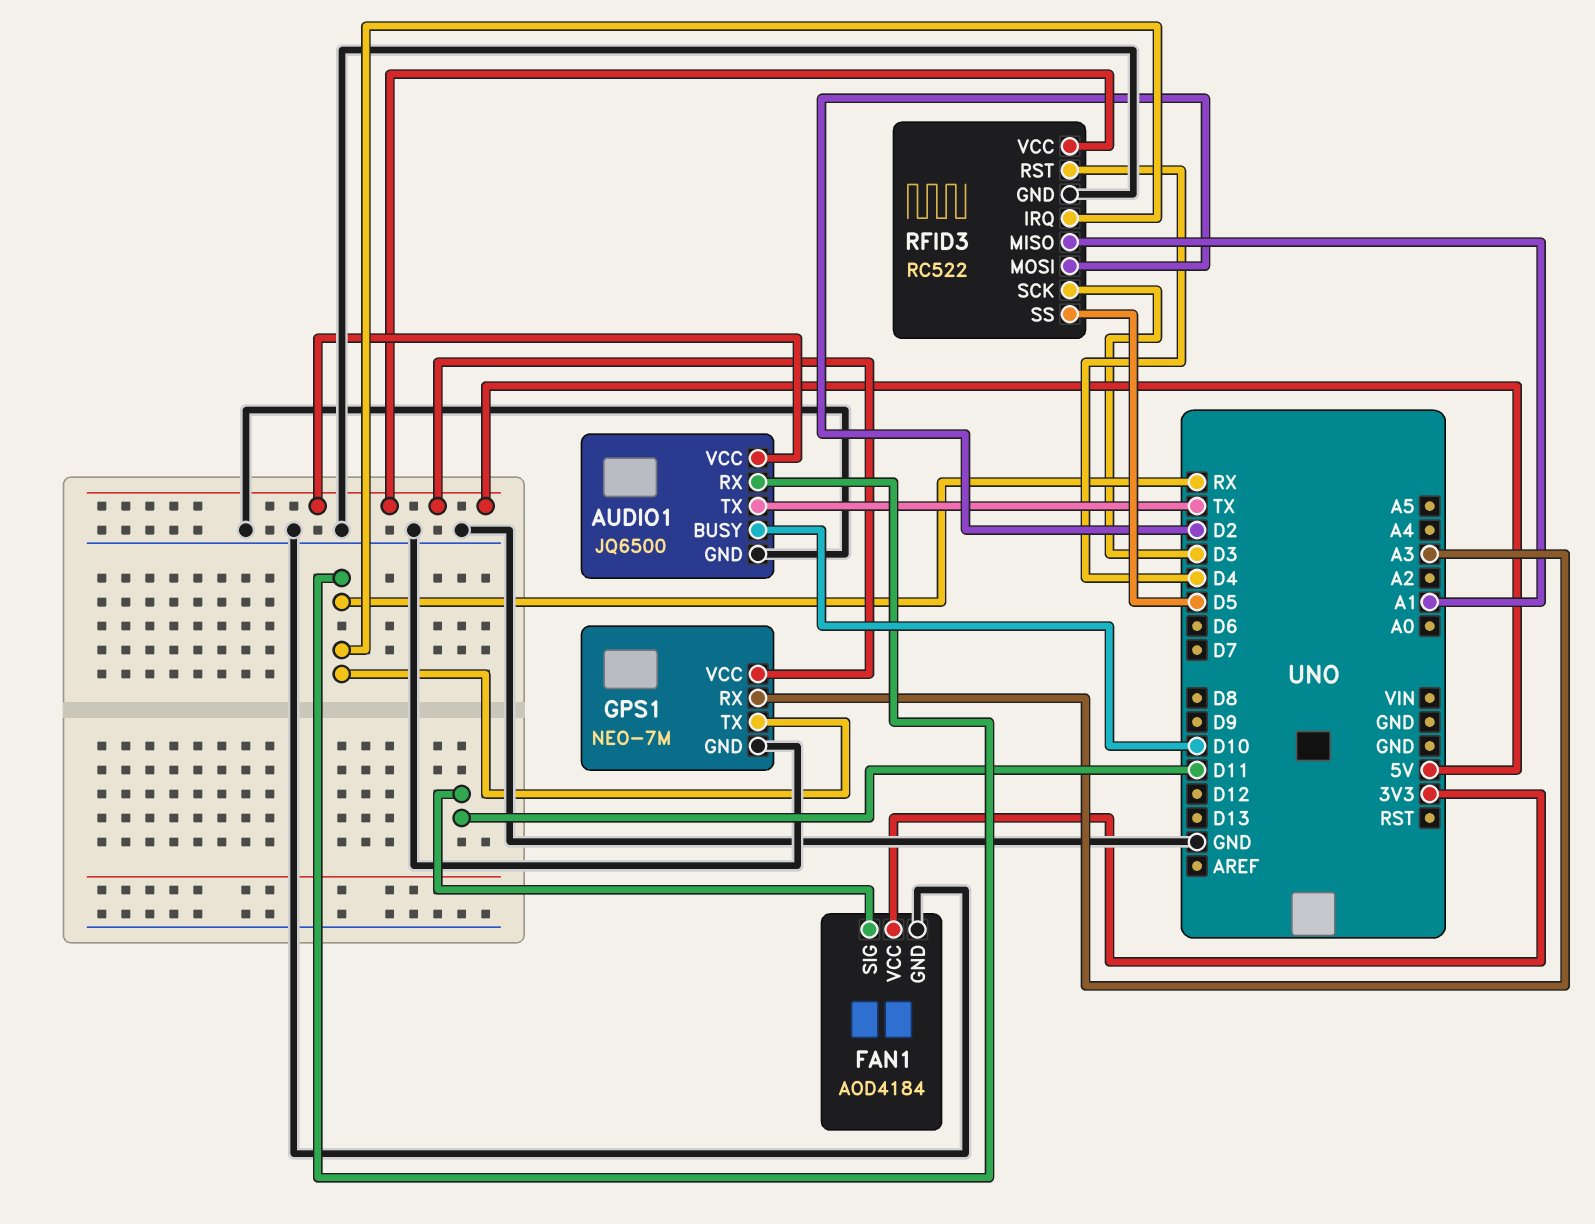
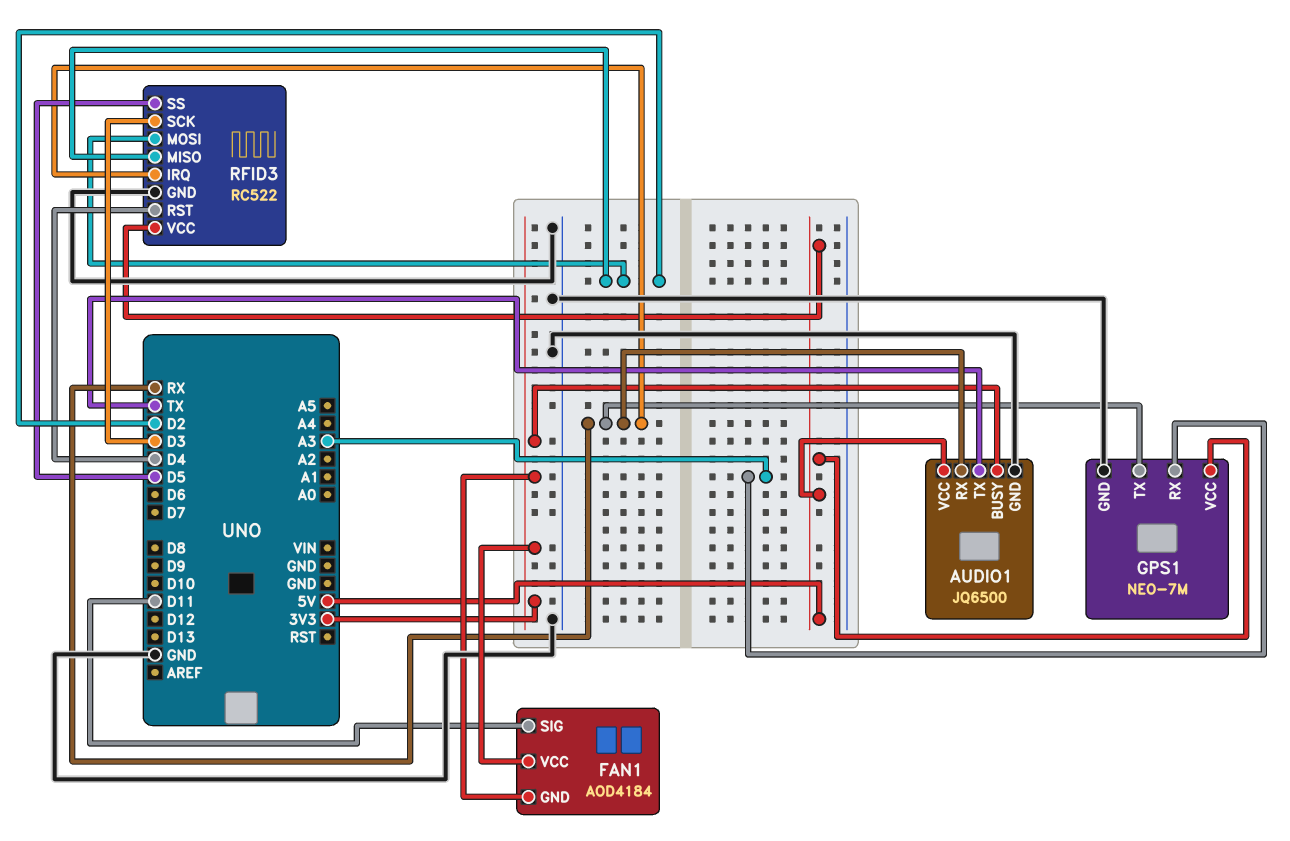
AUDIO1 pin BUSY: D10 -> 3V3
FAN1 pin GND: GND -> 3V3
RFID3 pin MISO: A1 -> D2

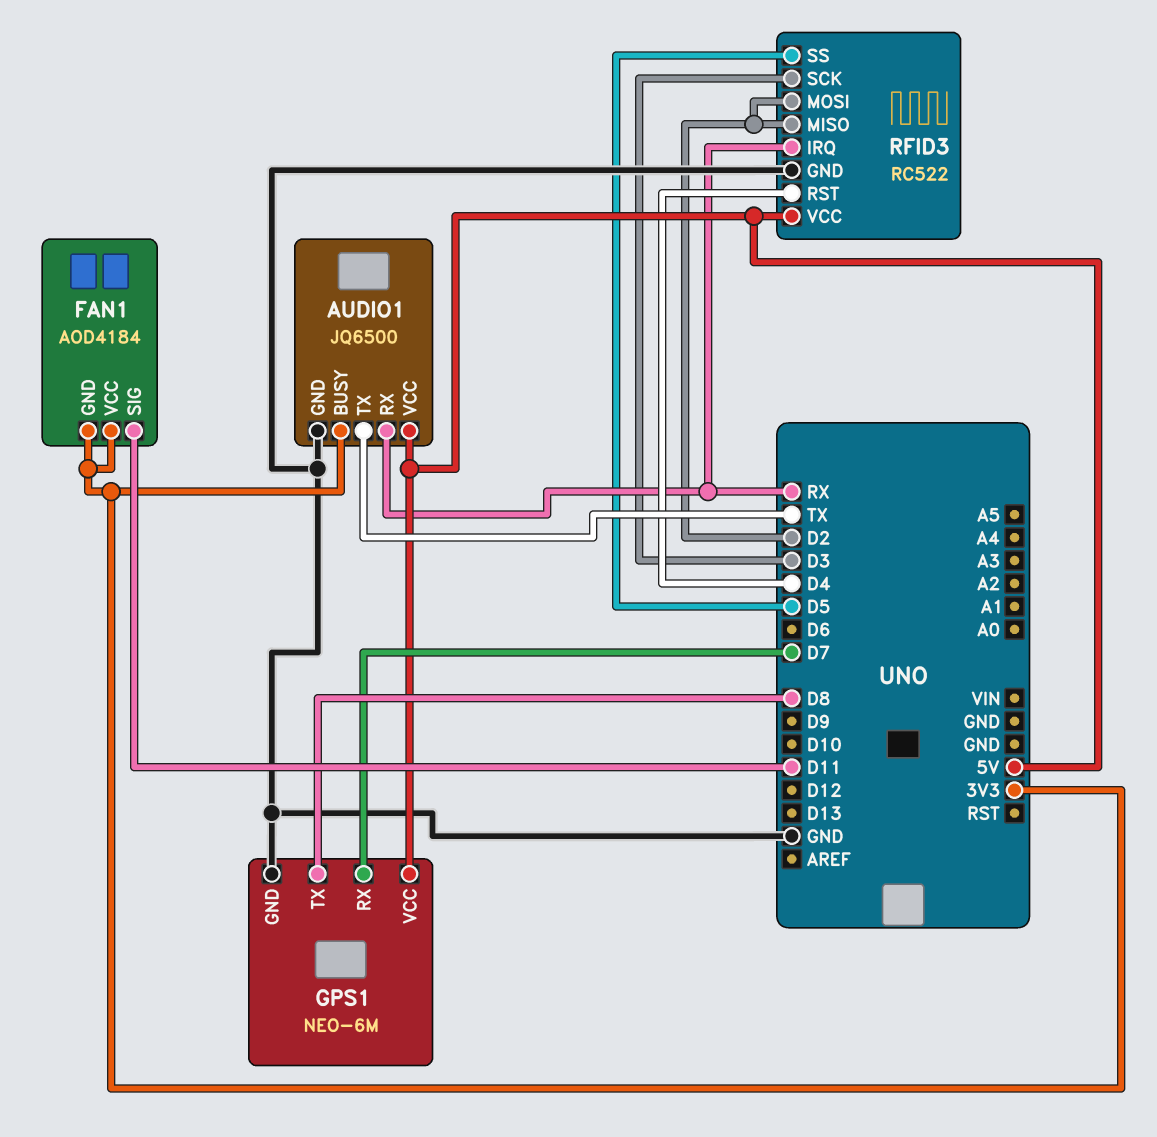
GPS1: NEO-7M -> NEO-6M
GPS1 pin RX: A3 -> D7
GPS1 pin TX: RX -> D8

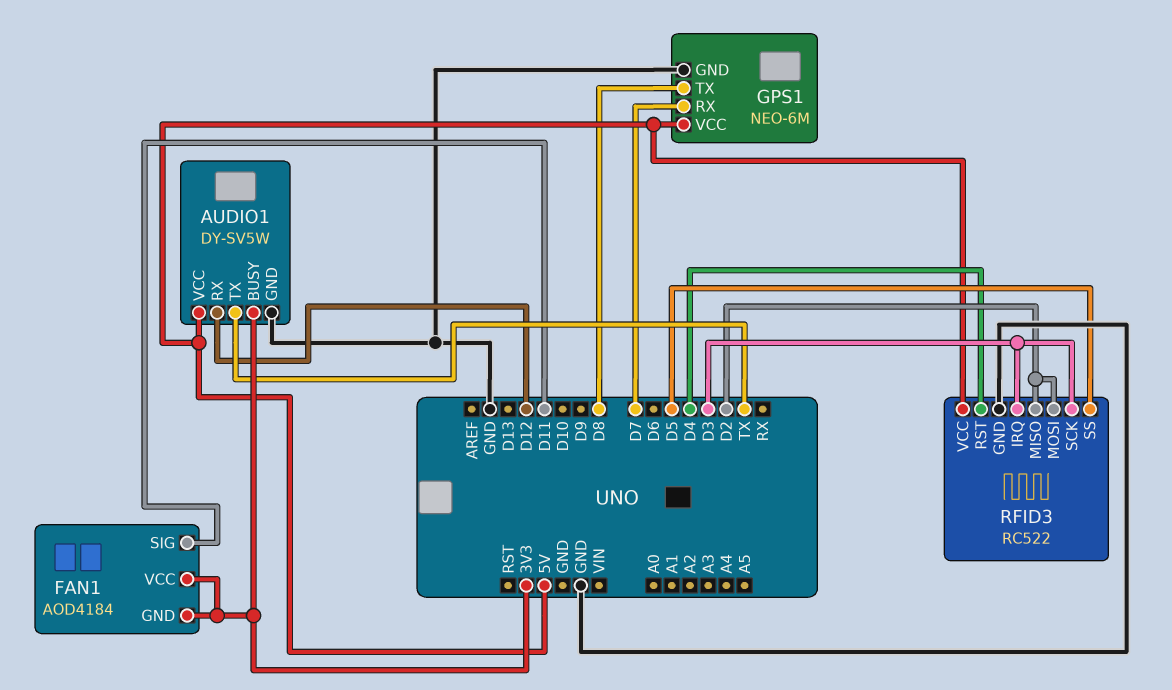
AUDIO1: JQ6500 -> DY-SV5W
AUDIO1 pin RX: RX -> D12
RFID3 pin IRQ: RX -> D3

